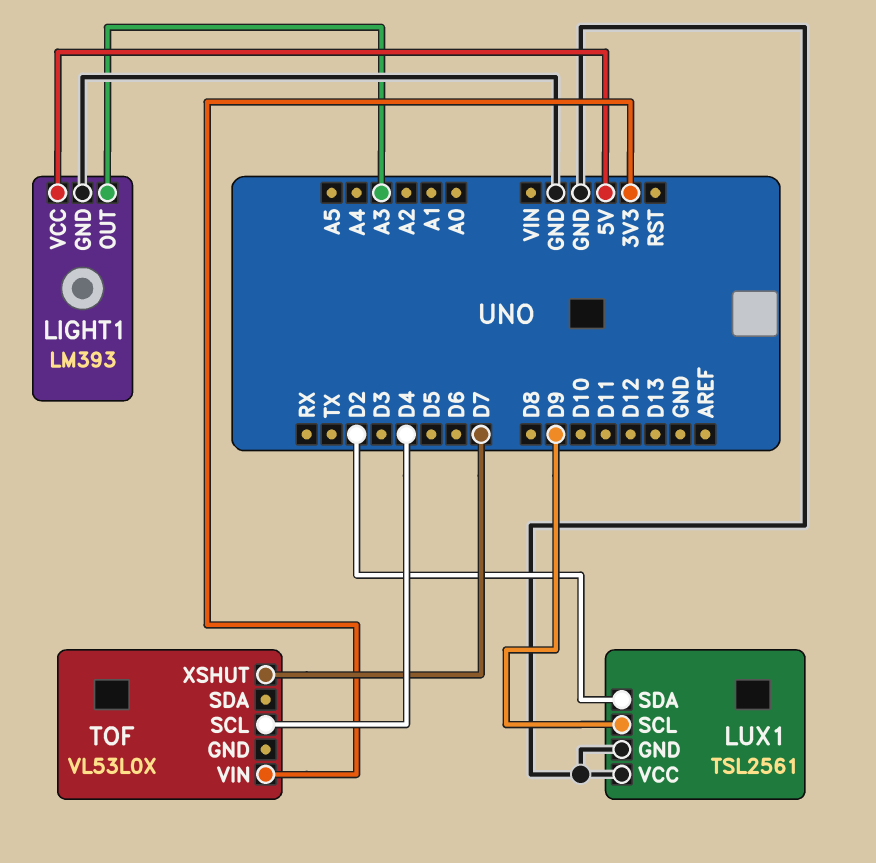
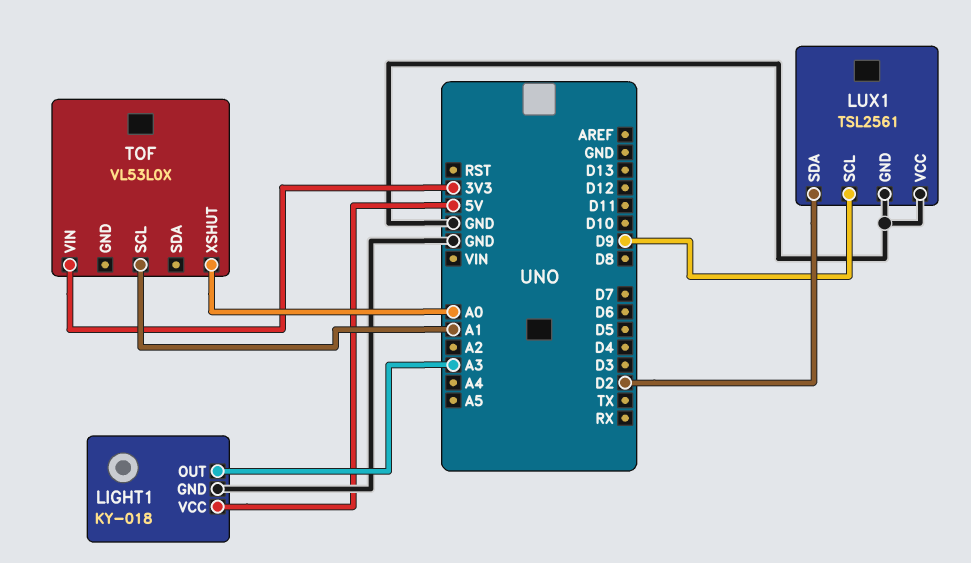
LIGHT1: LM393 -> KY-018
TOF pin SCL: D4 -> A1
TOF pin XSHUT: D7 -> A0

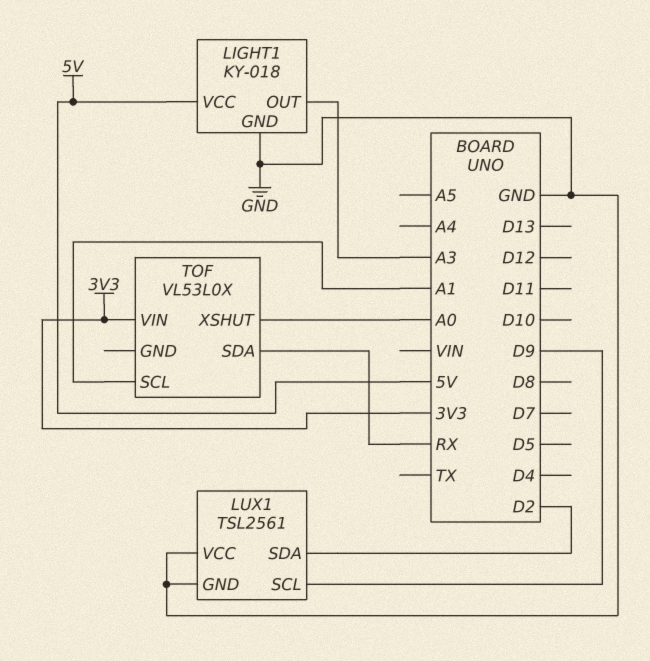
TOF pin SDA: none -> RX

